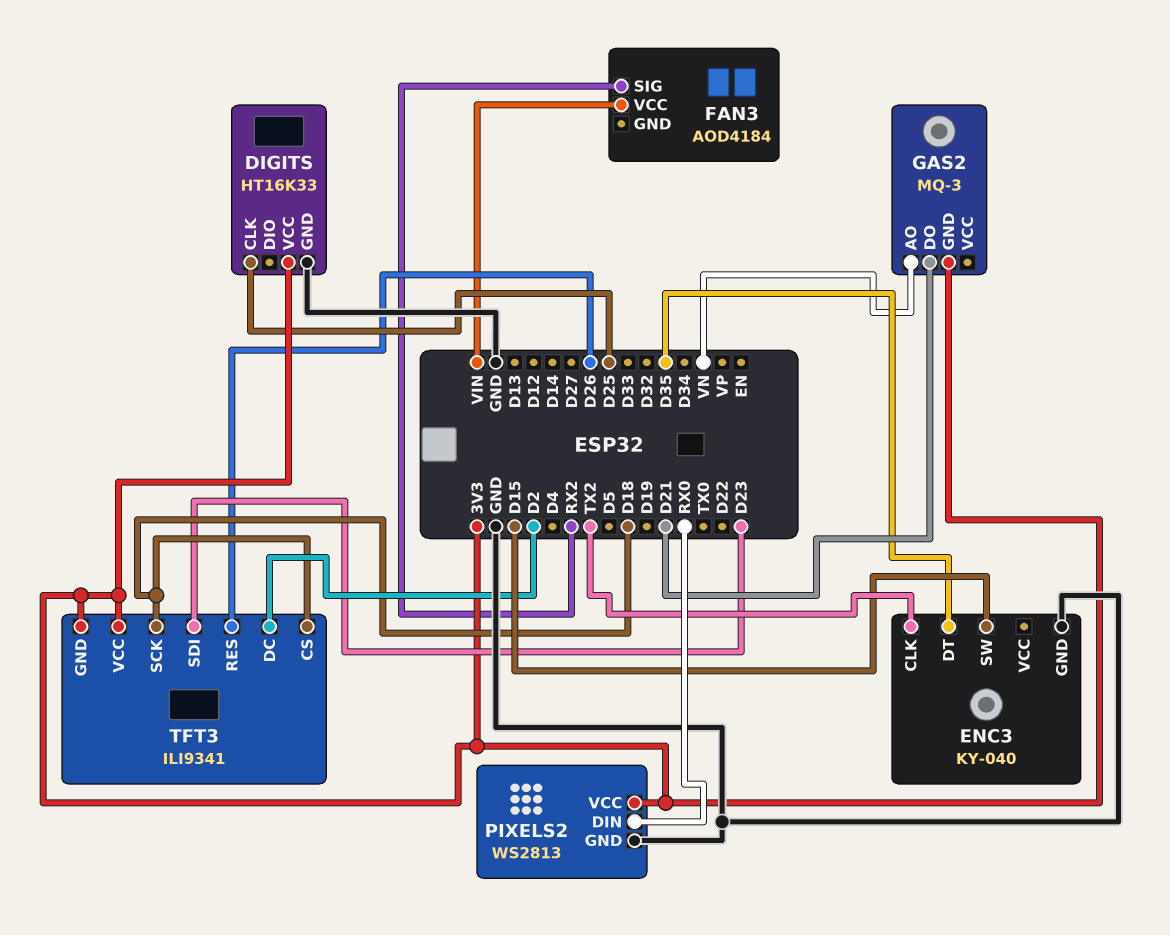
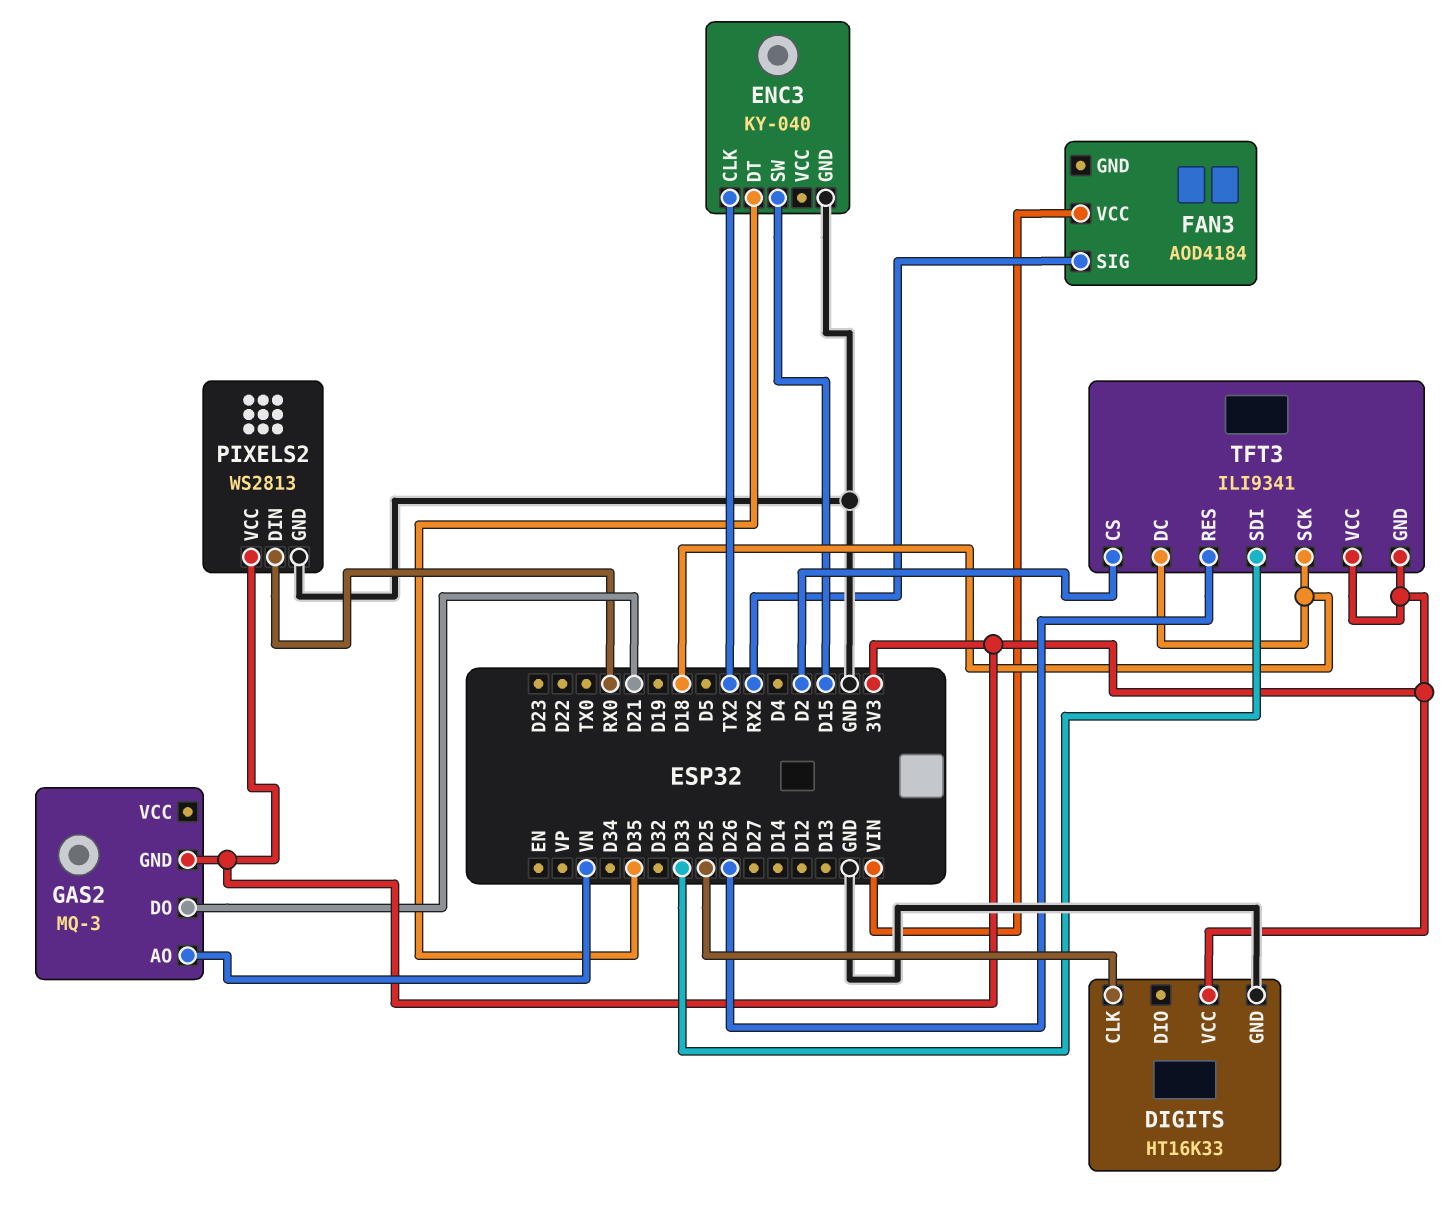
TFT3 pin CS: D18 -> D2
TFT3 pin DC: D2 -> D18
TFT3 pin SDI: D23 -> D33

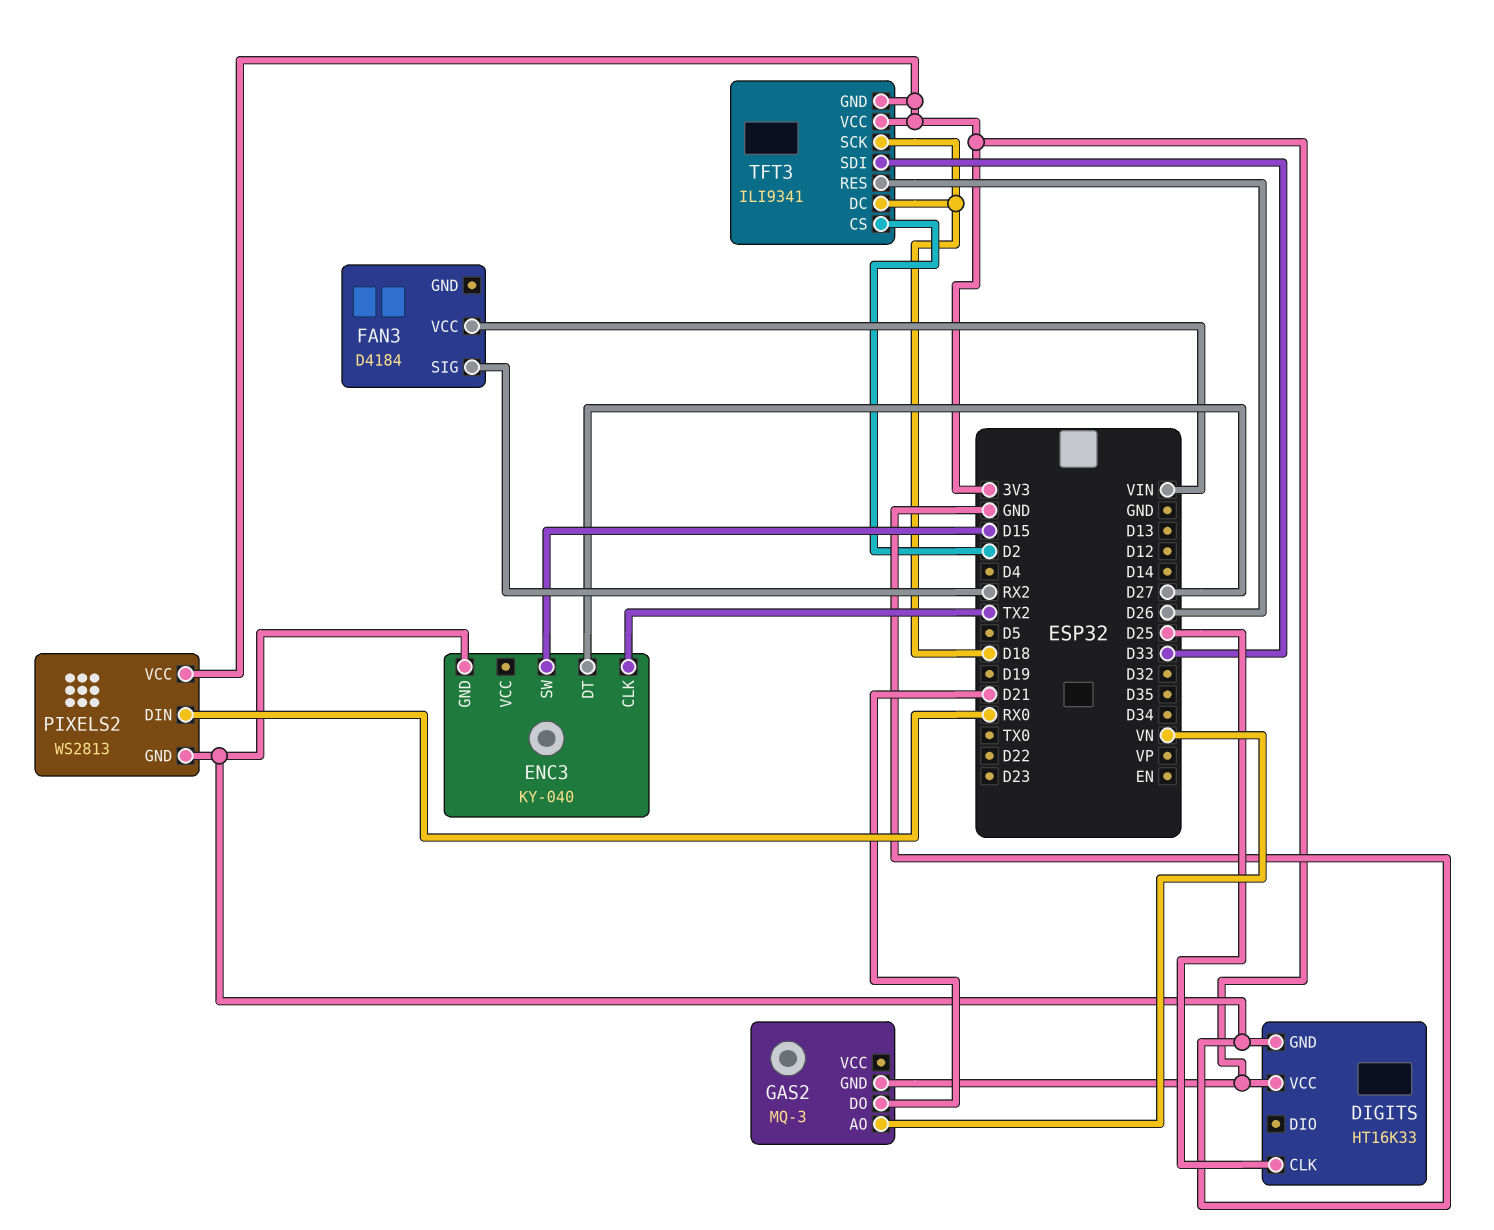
ENC3 pin DT: D35 -> D27
FAN3: AOD4184 -> D4184

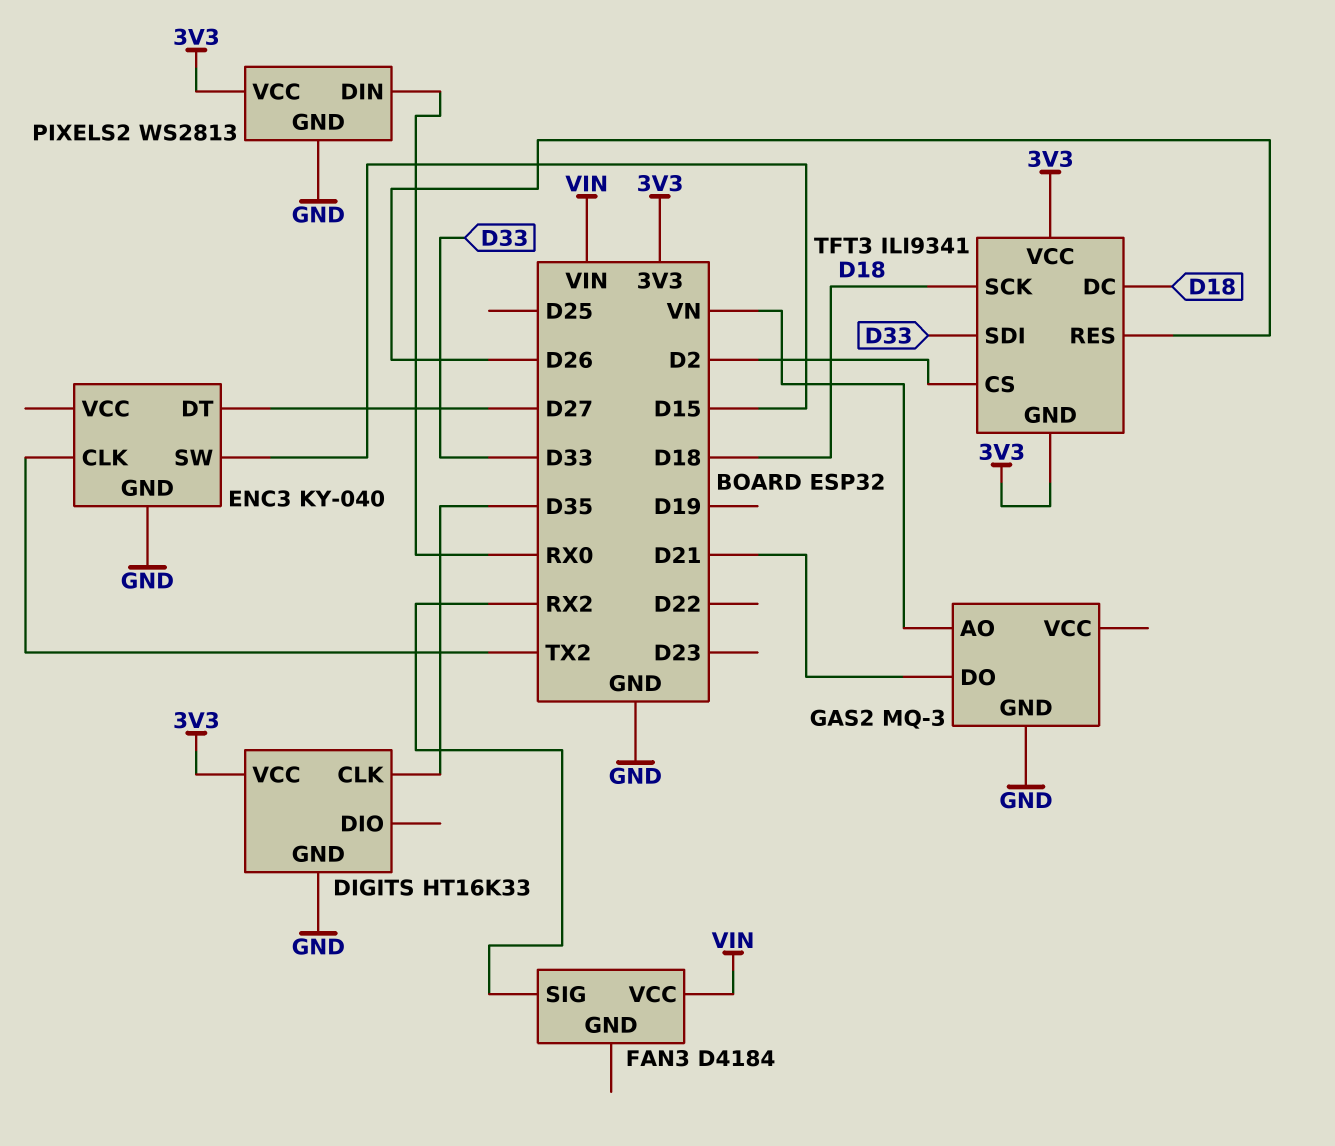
DIGITS pin CLK: D25 -> D35
GAS2 pin GND: 3V3 -> GND

